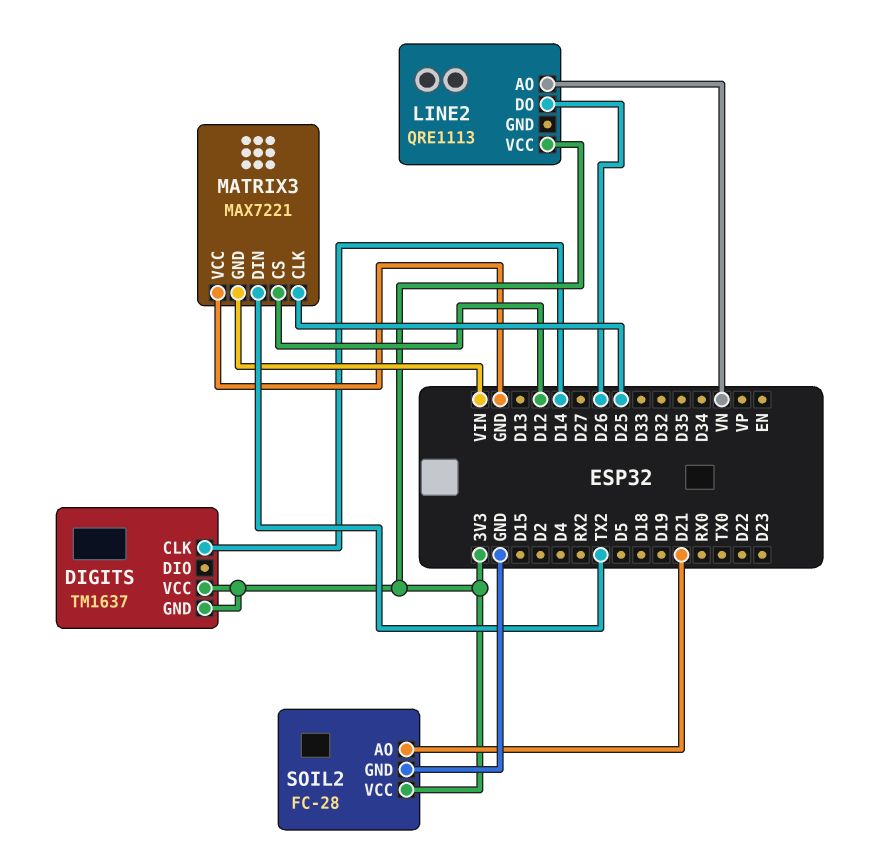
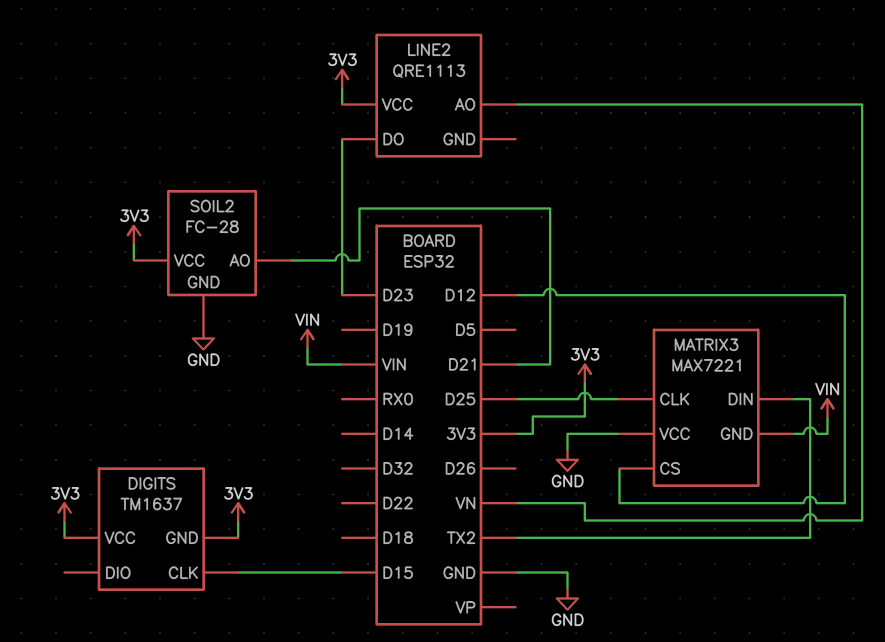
DIGITS pin CLK: D14 -> D15
LINE2 pin DO: D26 -> D23

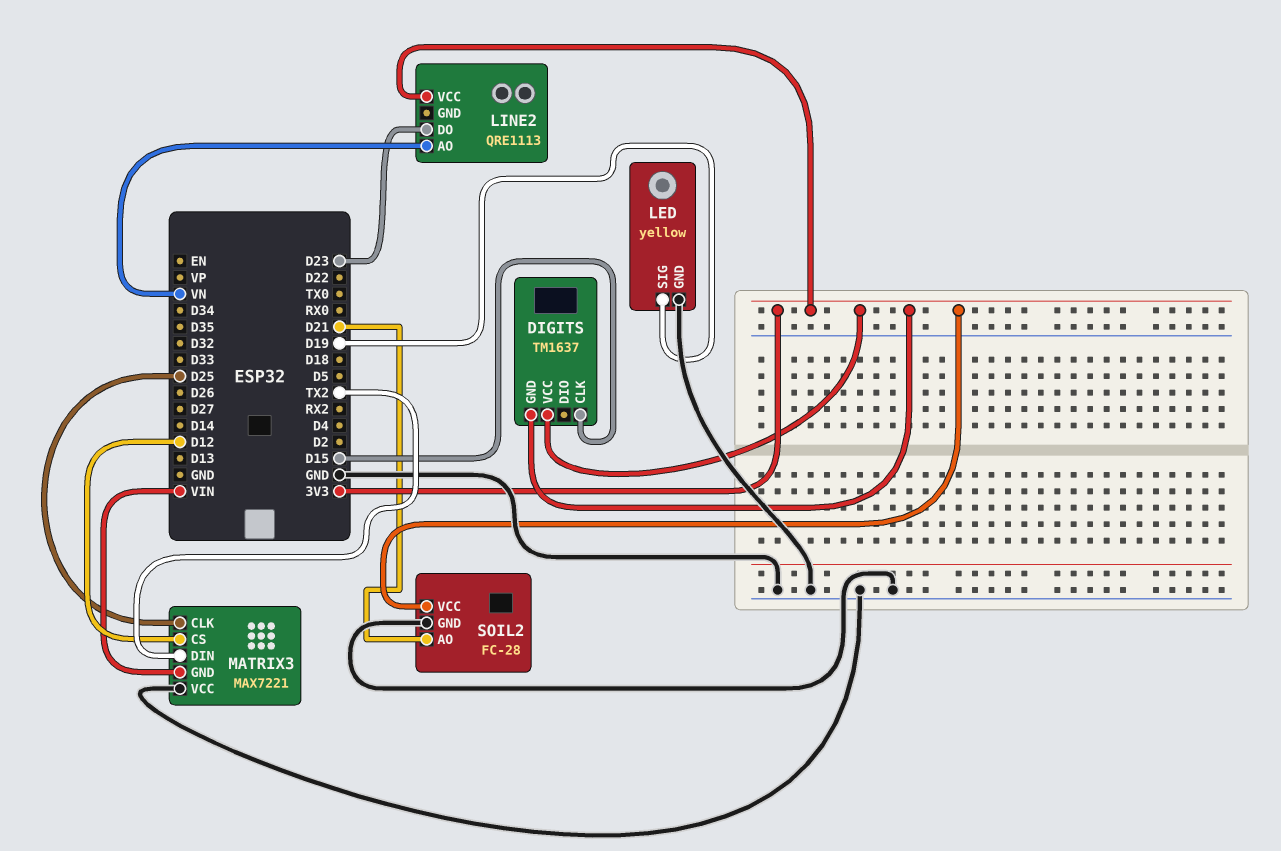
LED: none -> yellow
LED pin GND: none -> GND
LED pin SIG: none -> D19

